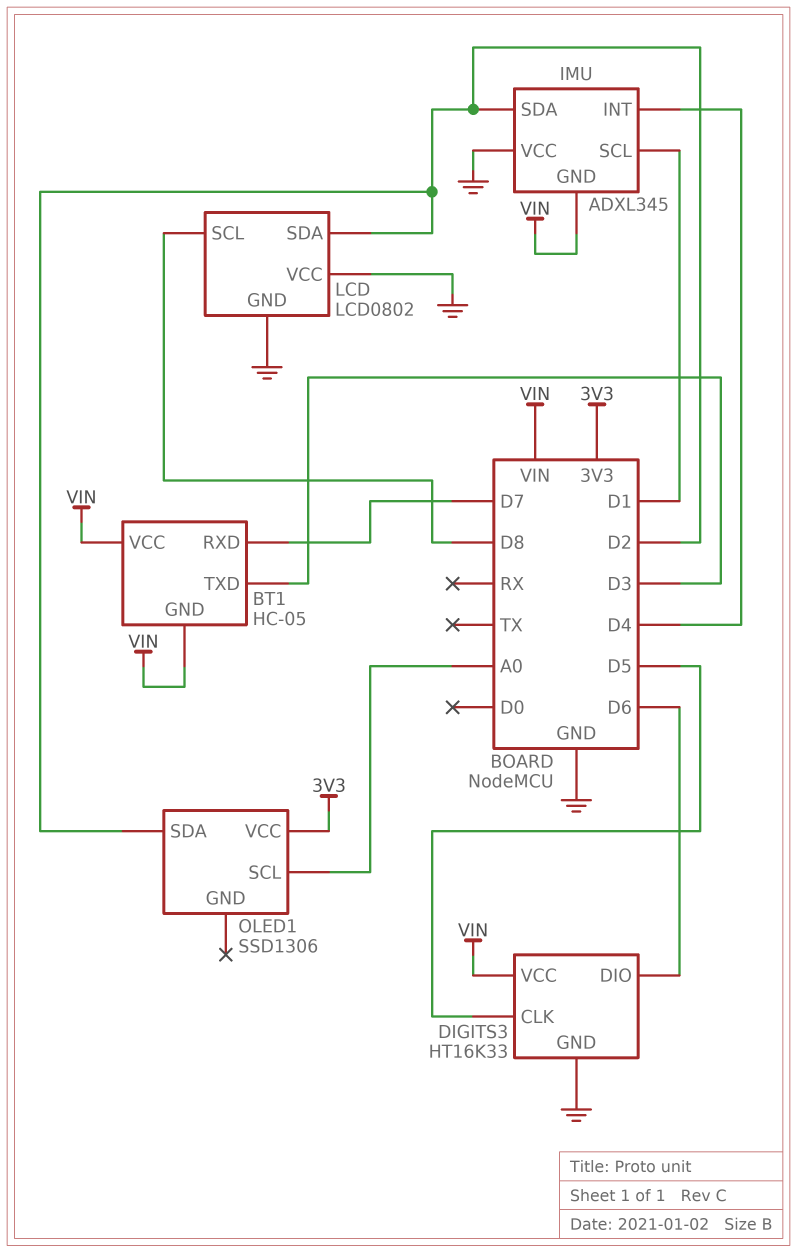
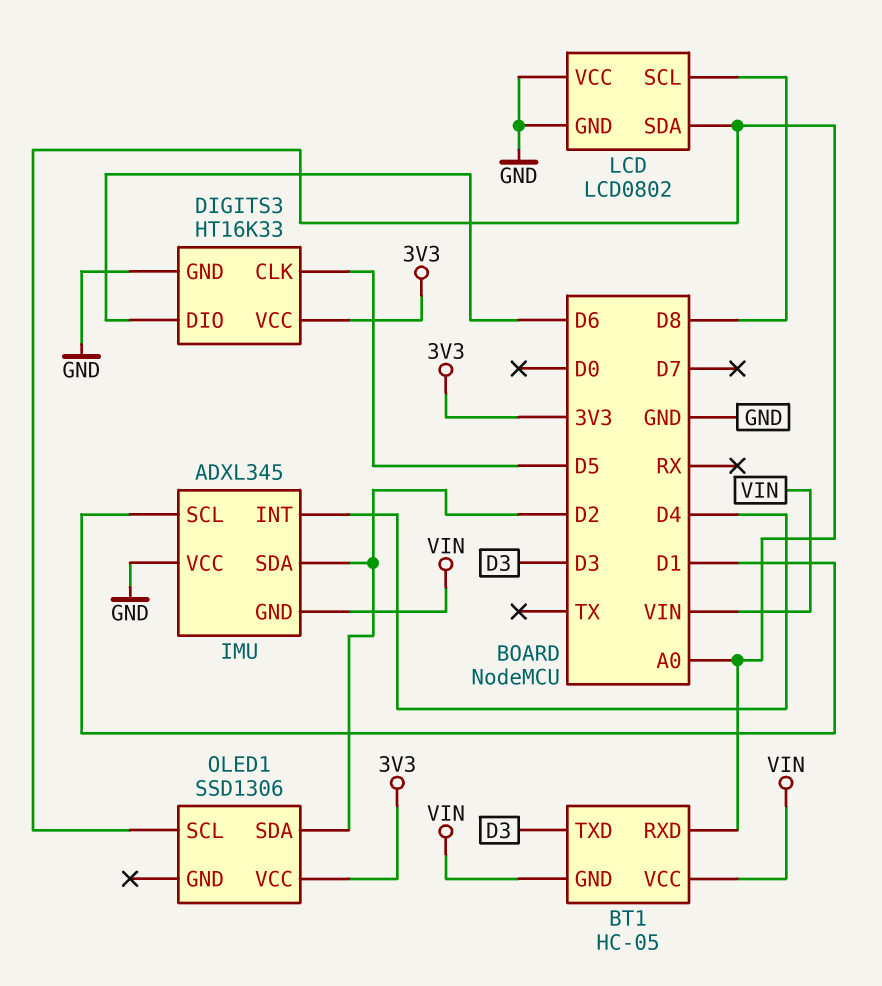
BT1 pin RXD: D7 -> A0
DIGITS3 pin VCC: VIN -> 3V3
LCD pin SDA: D2 -> A0

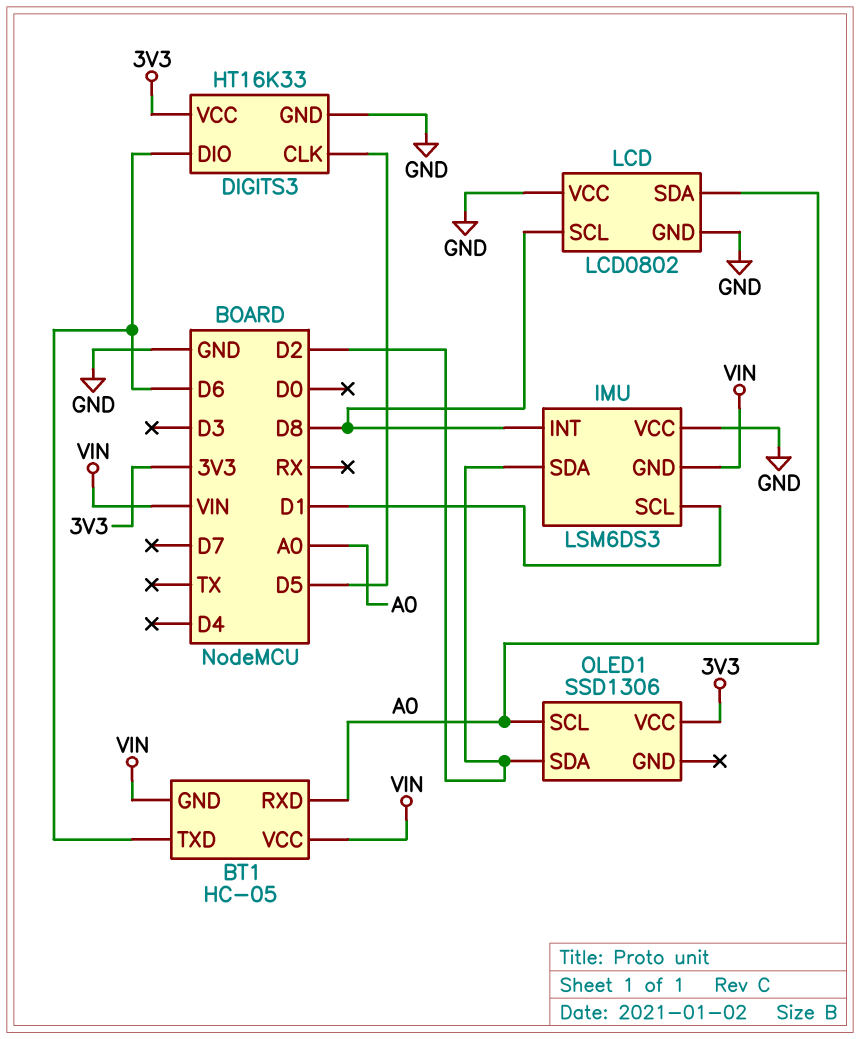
BT1 pin TXD: D3 -> D6
IMU: ADXL345 -> LSM6DS3
IMU pin INT: D4 -> D8

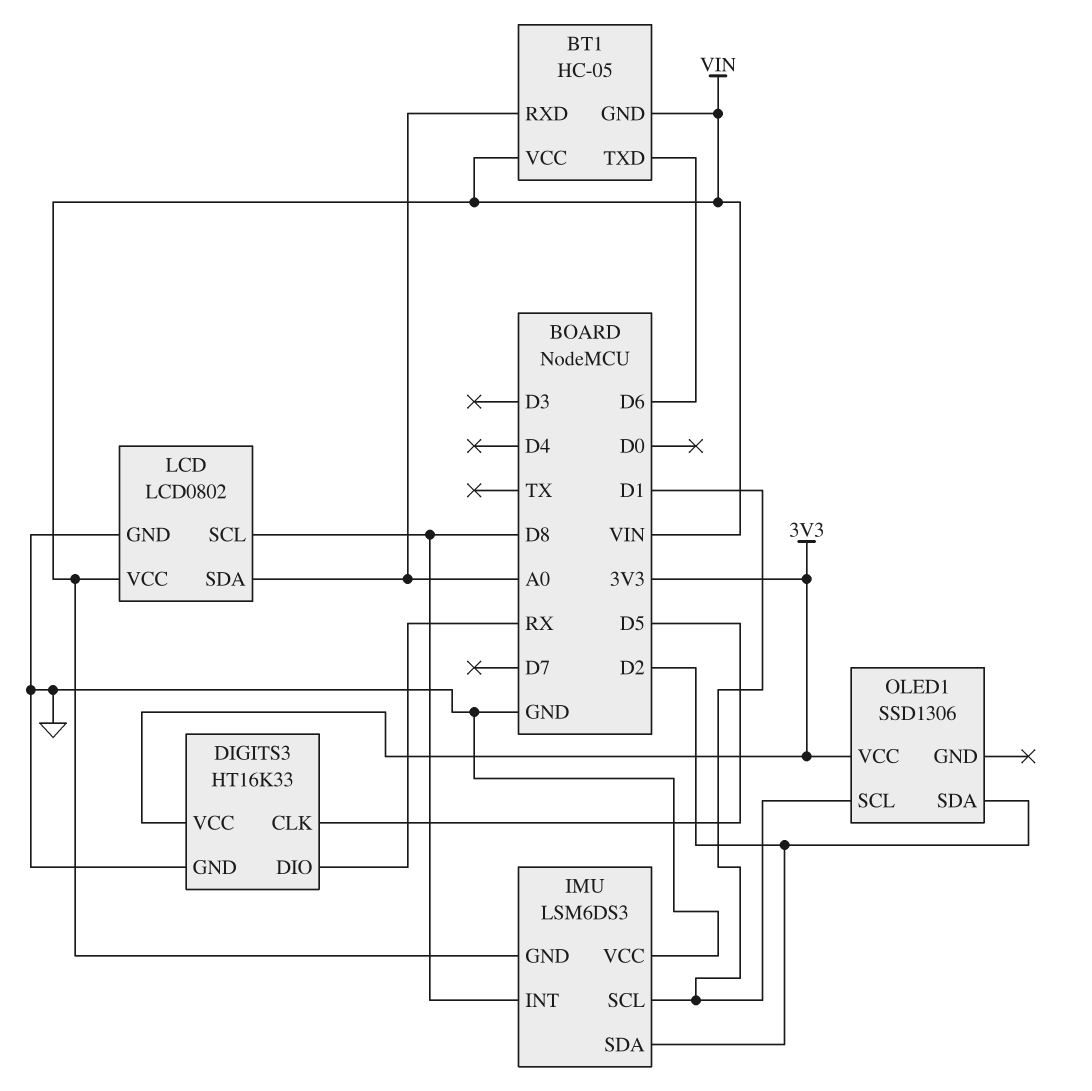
DIGITS3 pin DIO: D6 -> RX
LCD pin VCC: GND -> VIN
OLED1 pin SCL: A0 -> D1

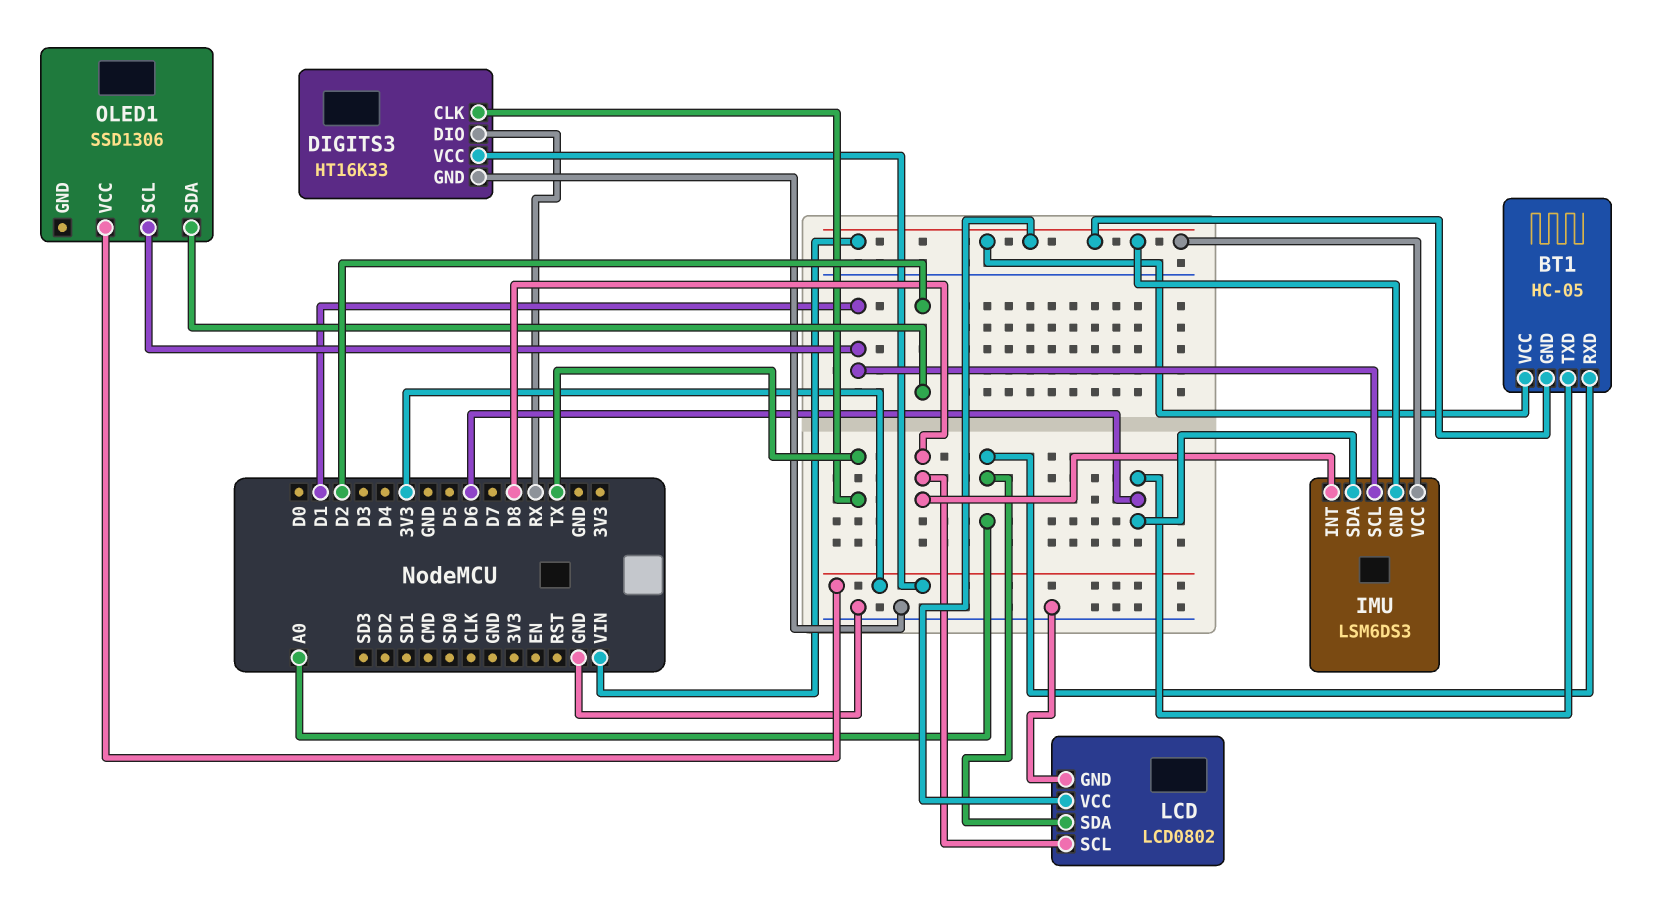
DIGITS3 pin CLK: D5 -> TX
IMU pin SDA: D2 -> D6
IMU pin VCC: GND -> VIN

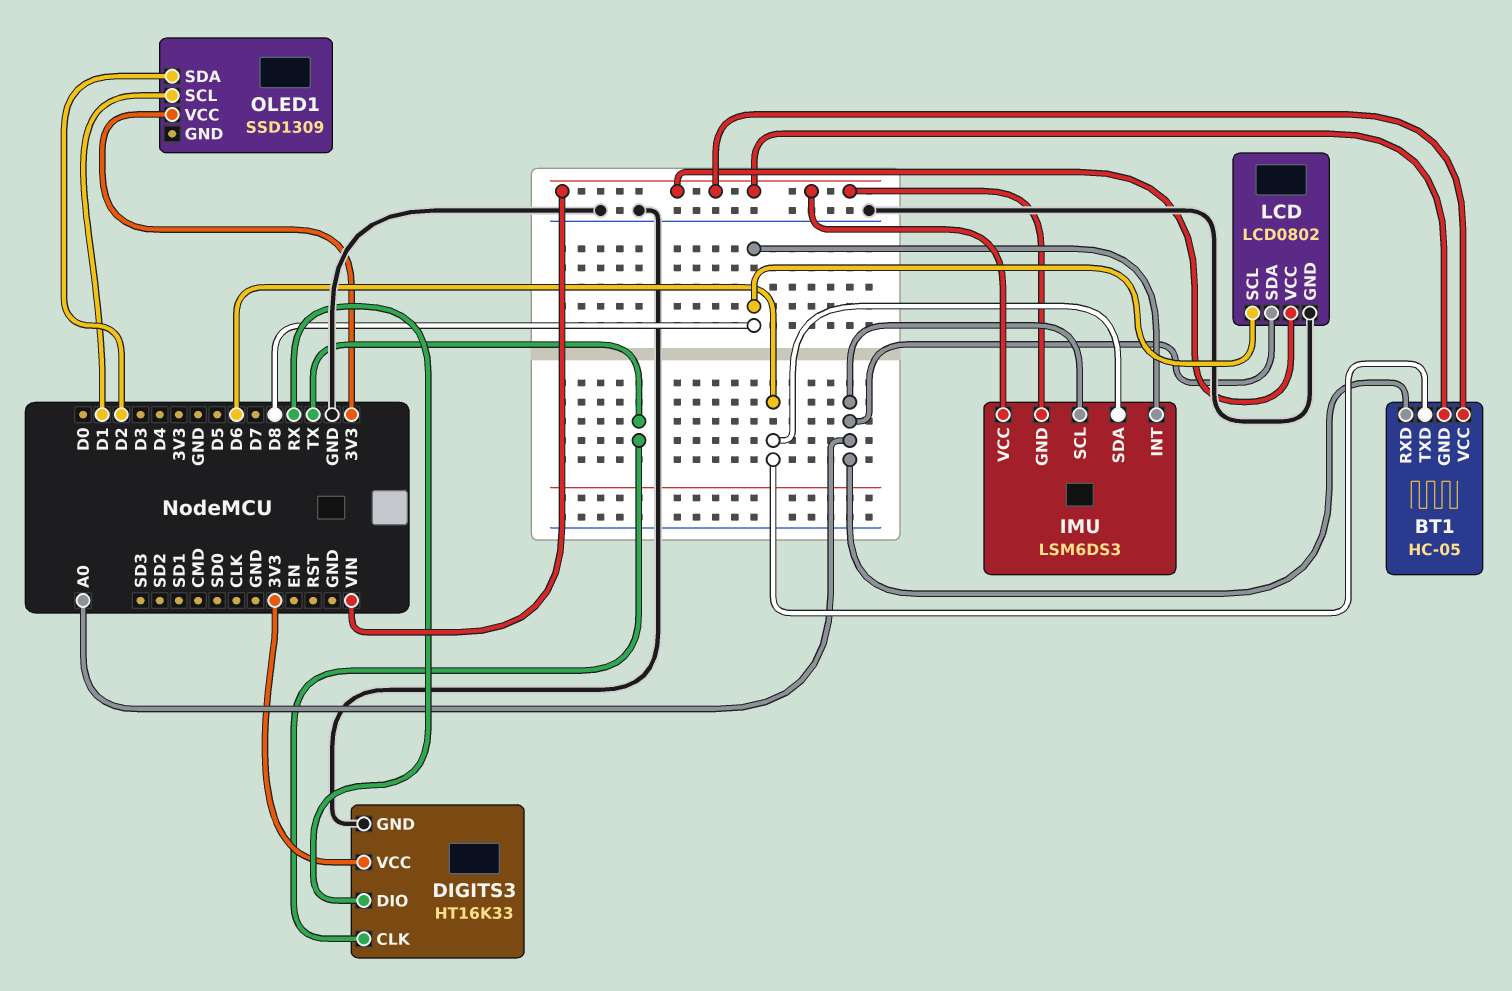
IMU pin SCL: D1 -> A0
OLED1: SSD1306 -> SSD1309

